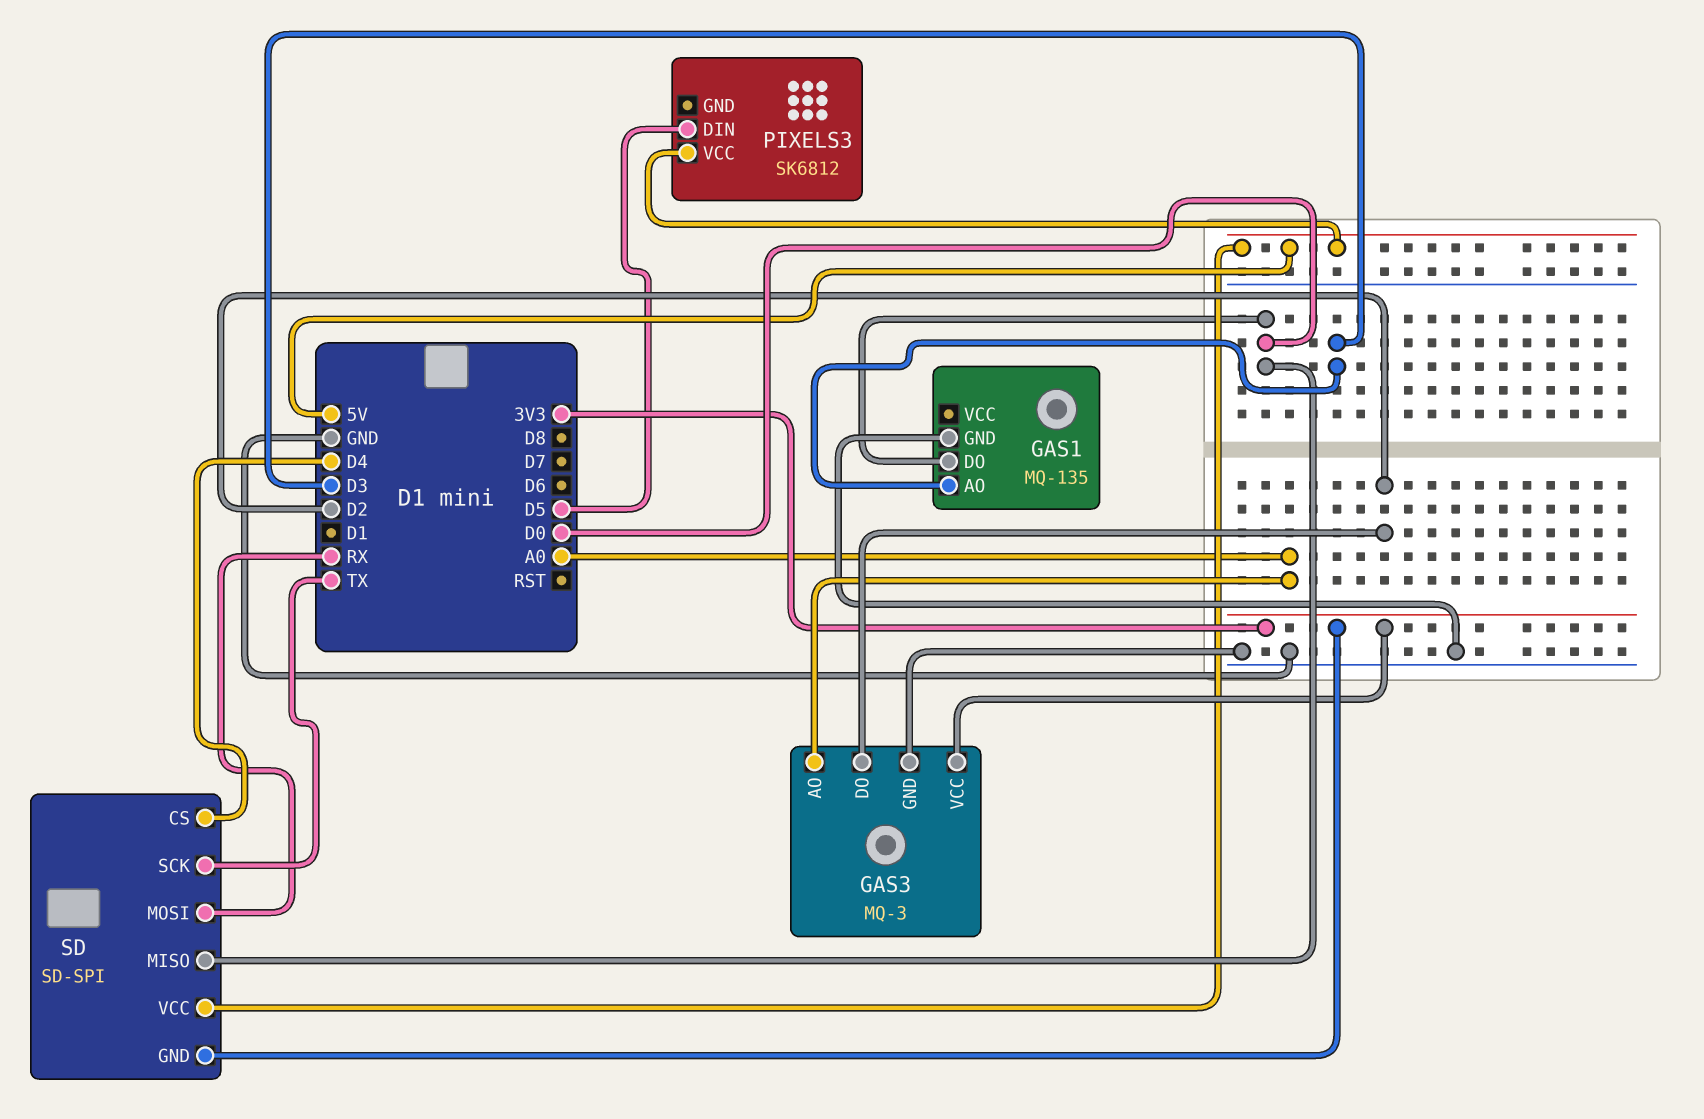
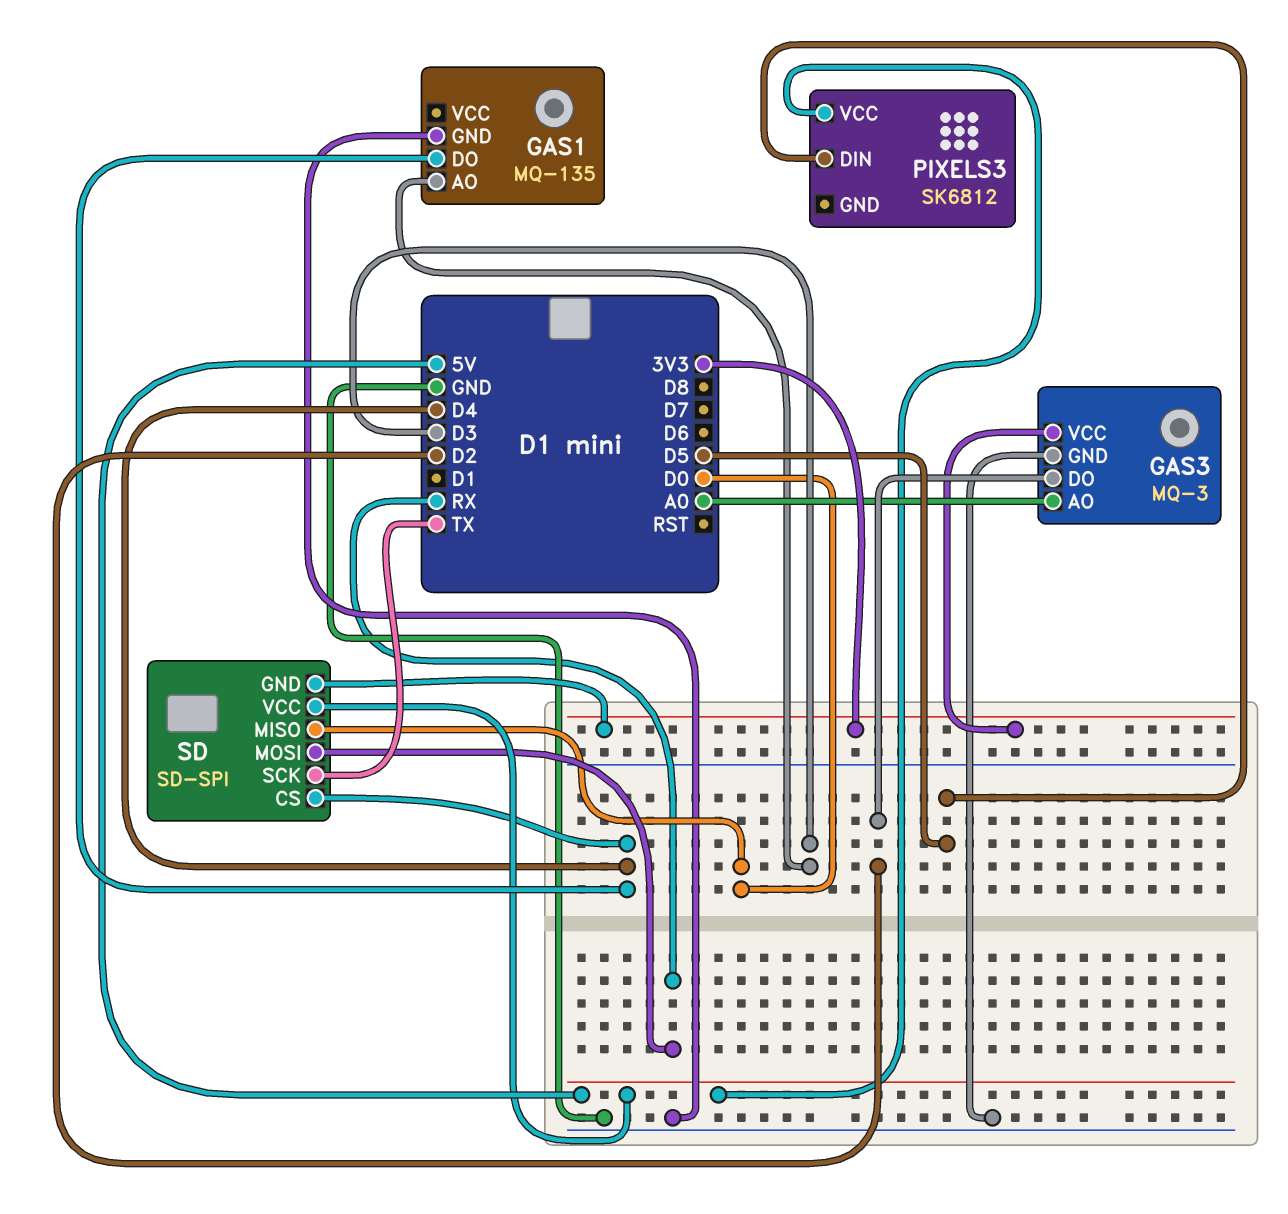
GAS1 pin DO: D0 -> D4

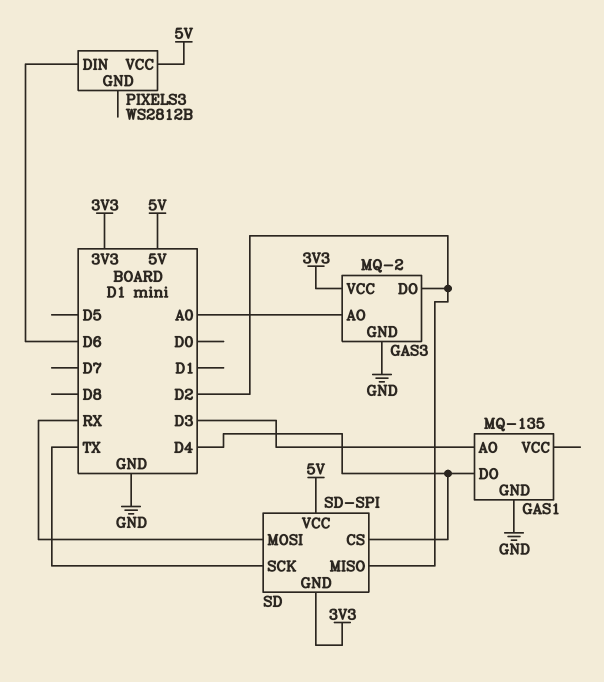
GAS3: MQ-3 -> MQ-2
PIXELS3: SK6812 -> WS2812B
PIXELS3 pin DIN: D5 -> D6
SD pin MISO: D0 -> D2

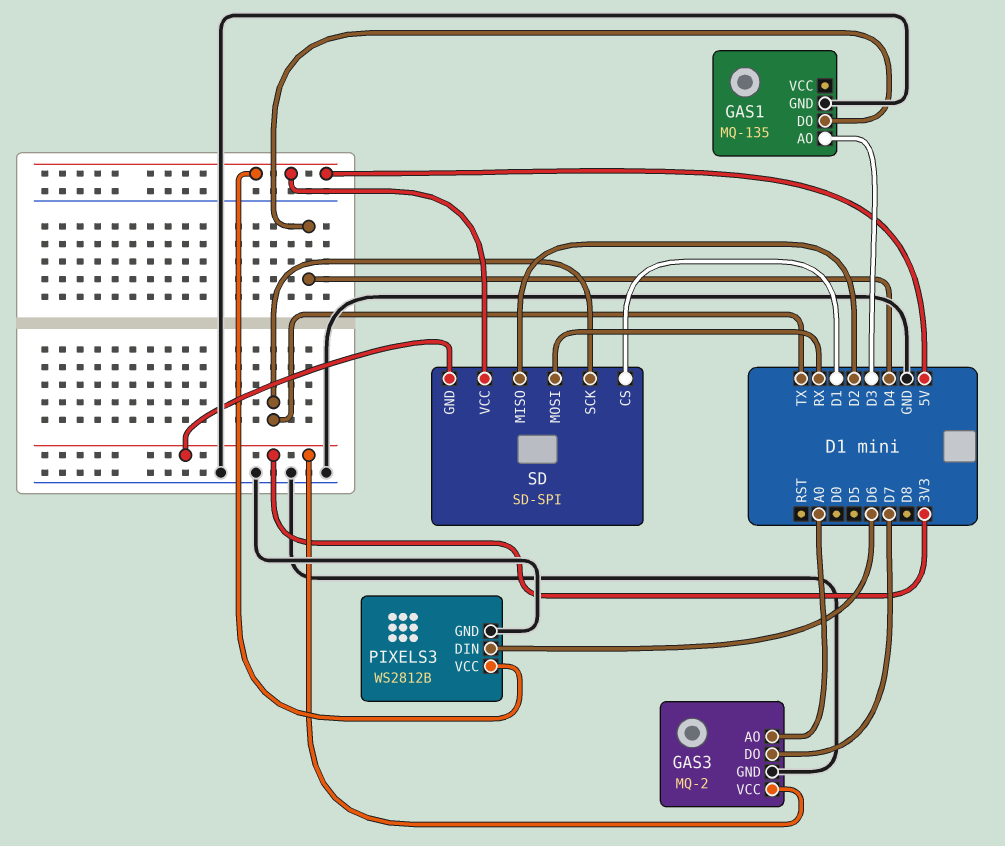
GAS3 pin DO: D2 -> D7
PIXELS3 pin GND: none -> GND
SD pin CS: D4 -> D1

